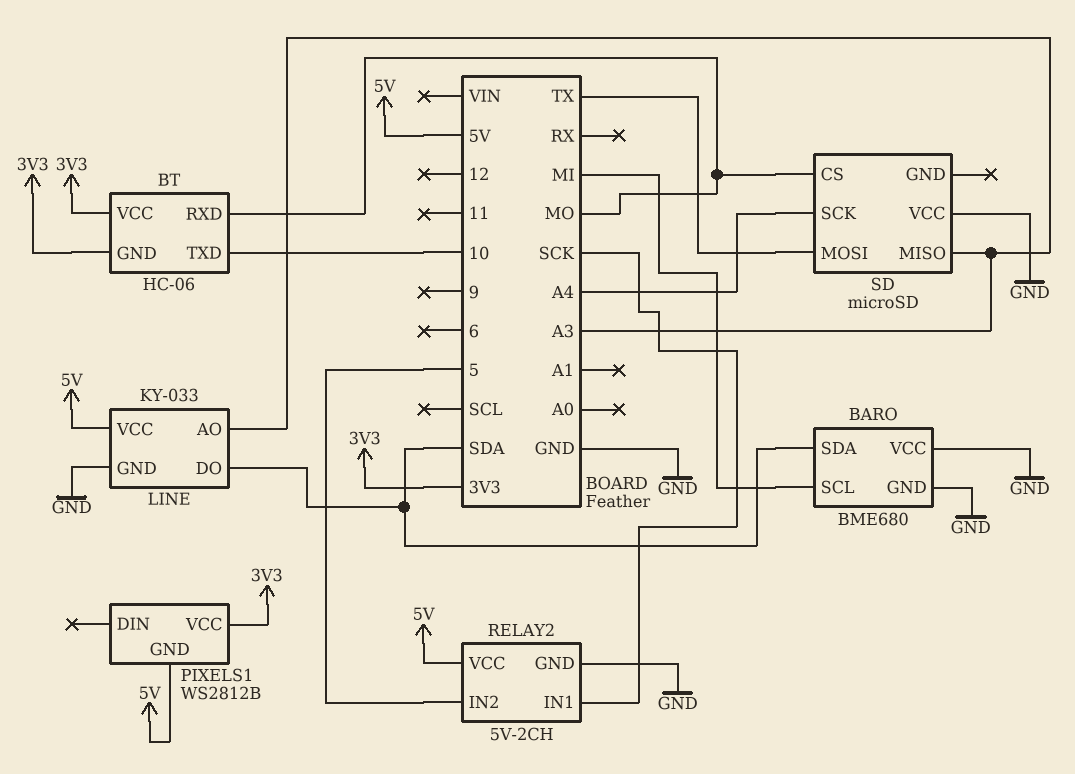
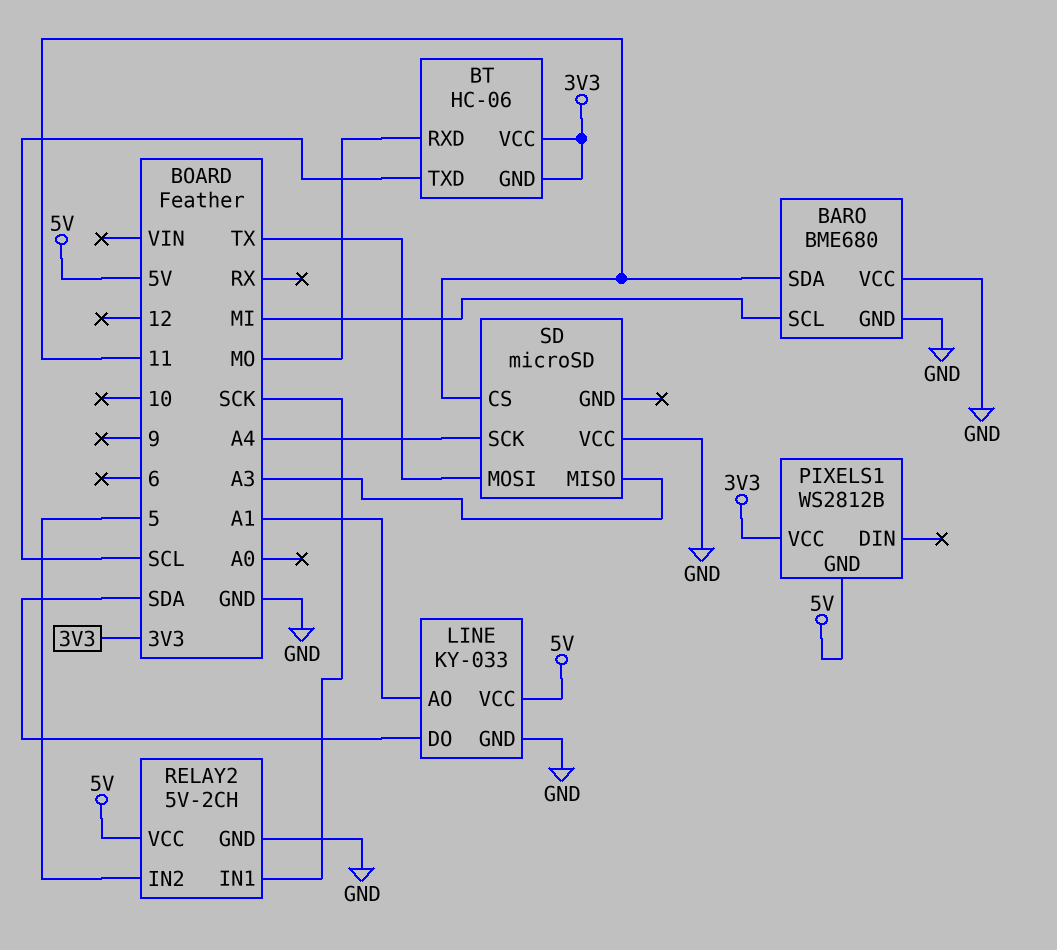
BARO pin SDA: SDA -> 11
BT pin TXD: 10 -> SCL
LINE pin AO: A3 -> A1
SD pin CS: MO -> 11

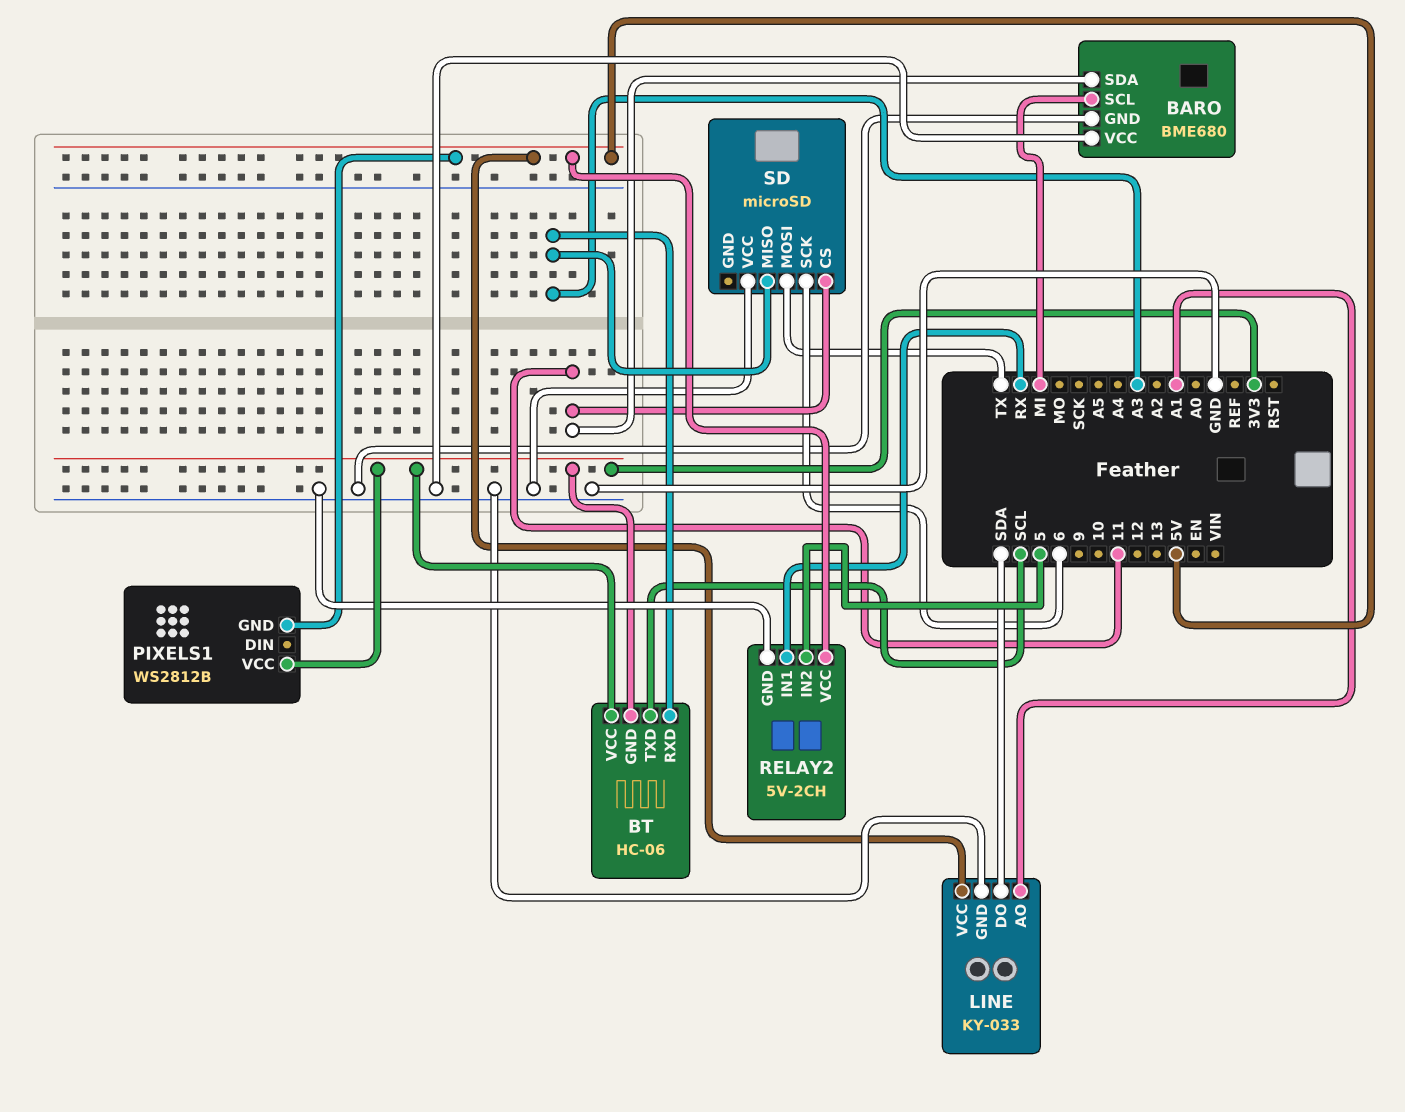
BT pin RXD: MO -> A3
RELAY2 pin IN1: SCK -> RX
SD pin SCK: A4 -> 6

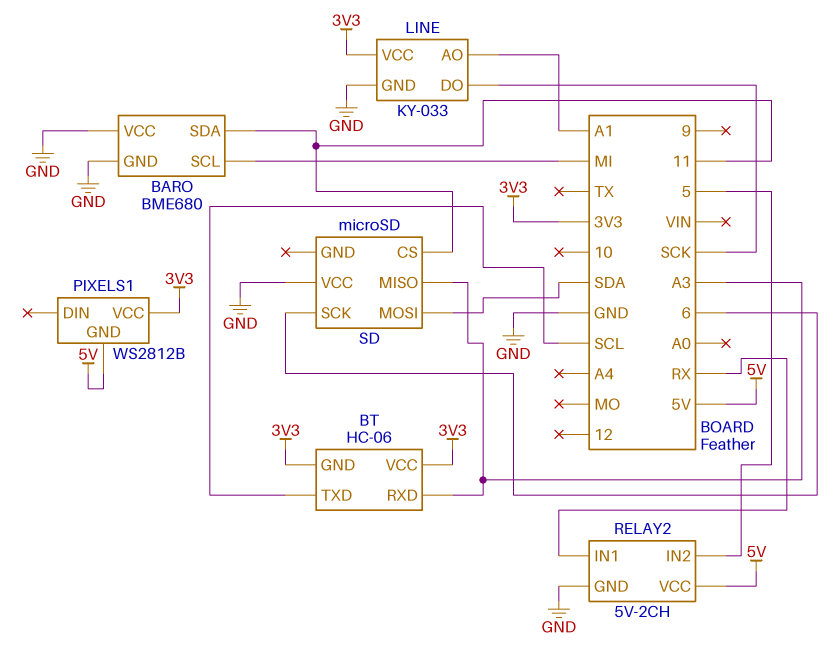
LINE pin DO: SDA -> SCK
LINE pin VCC: 5V -> 3V3
SD pin MOSI: TX -> SDA

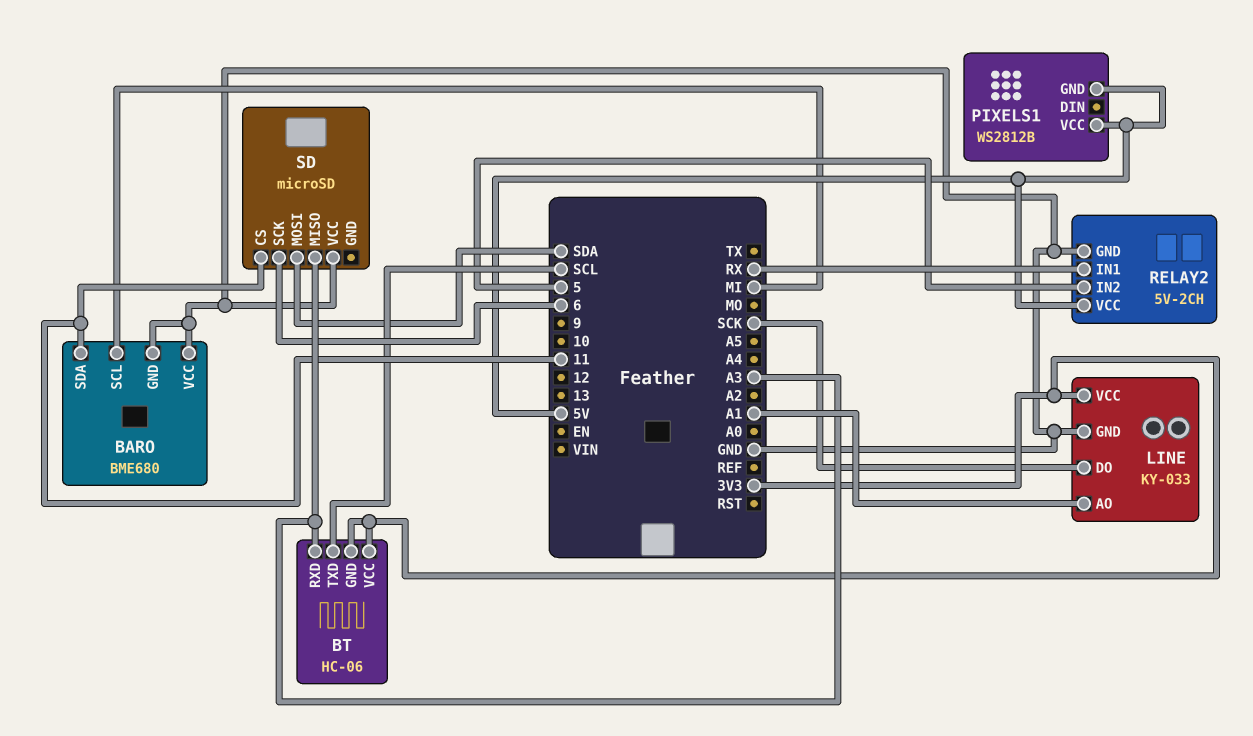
PIXELS1 pin VCC: 3V3 -> 5V

